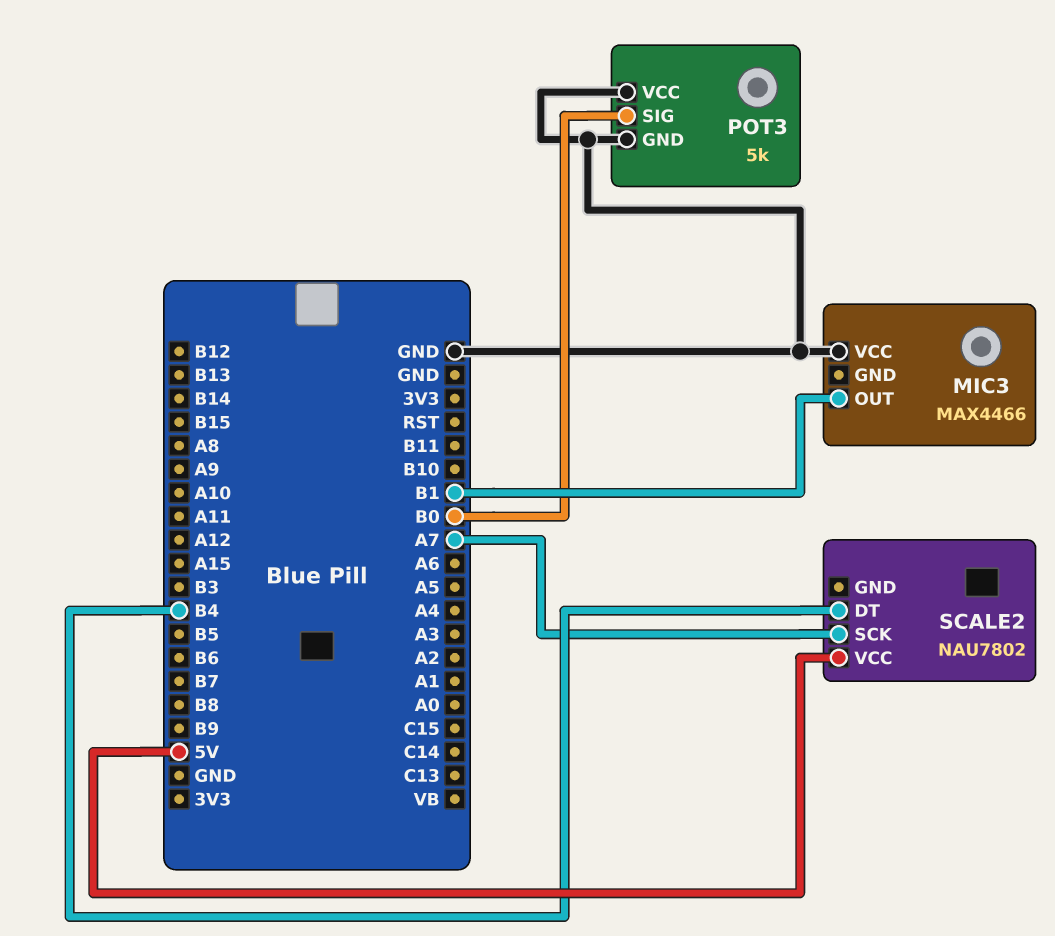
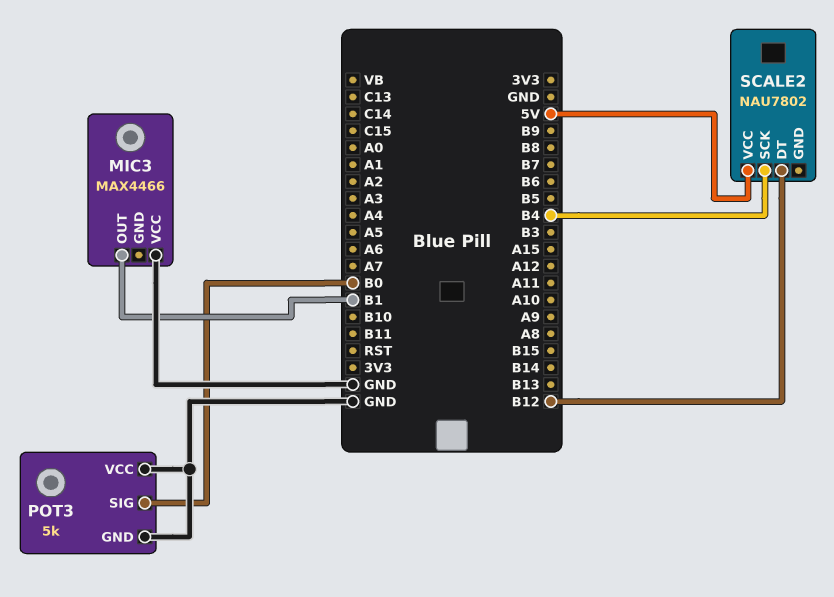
SCALE2 pin DT: B4 -> B12
SCALE2 pin SCK: A7 -> B4

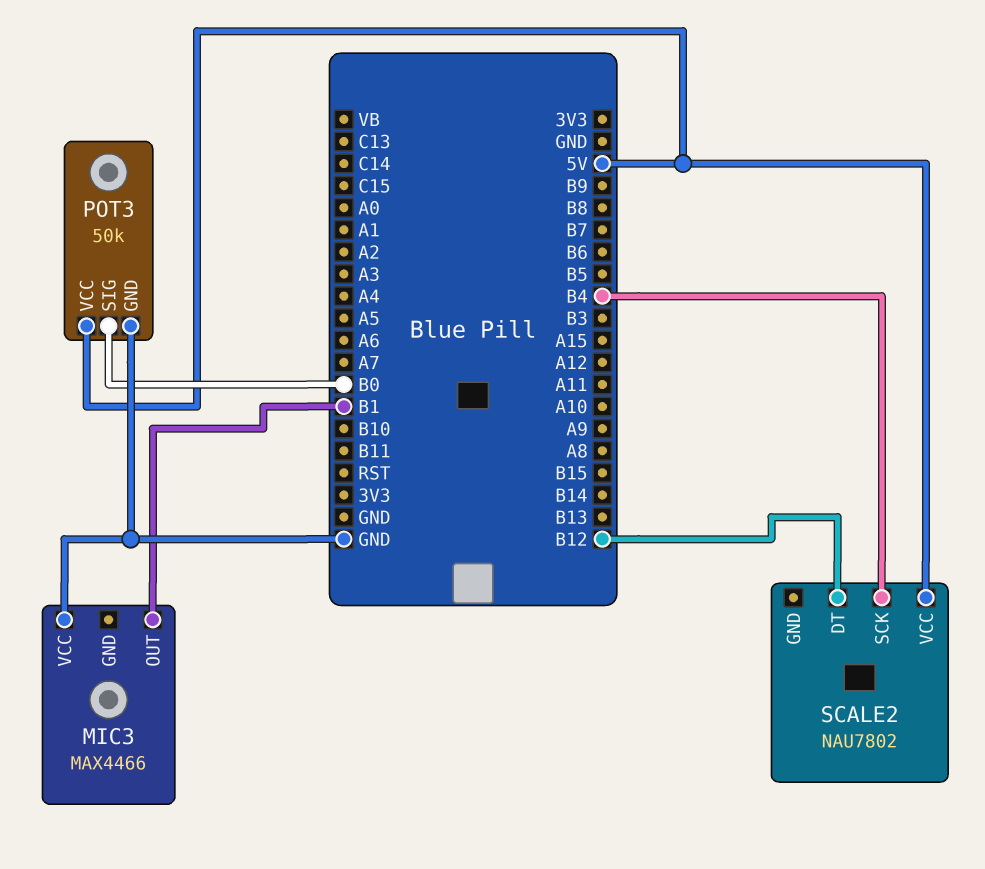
POT3: 5k -> 50k
POT3 pin VCC: GND -> 5V

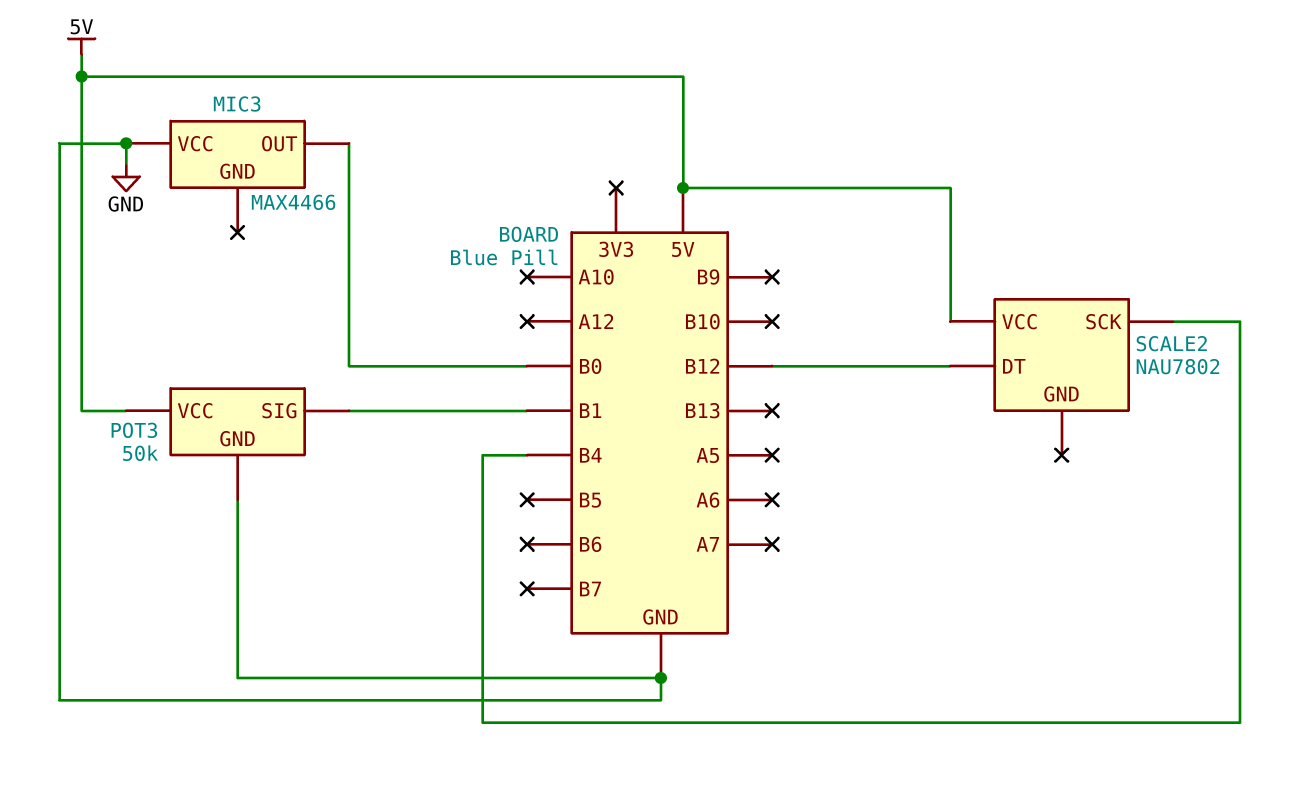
MIC3 pin OUT: B1 -> B0
POT3 pin SIG: B0 -> B1

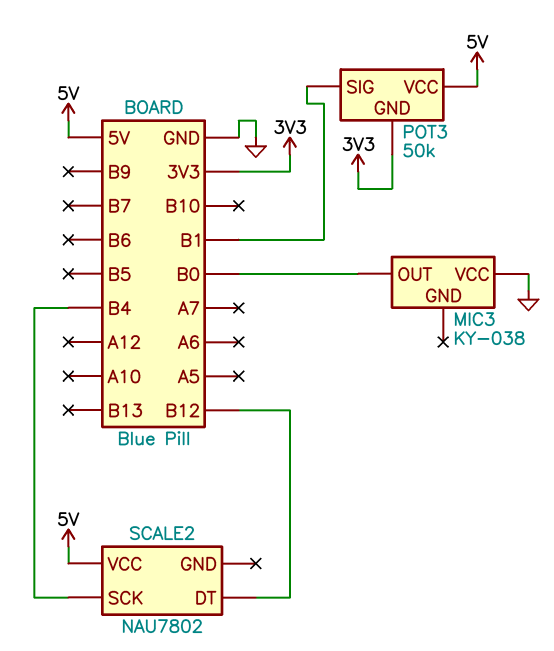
MIC3: MAX4466 -> KY-038
POT3 pin GND: GND -> 3V3

